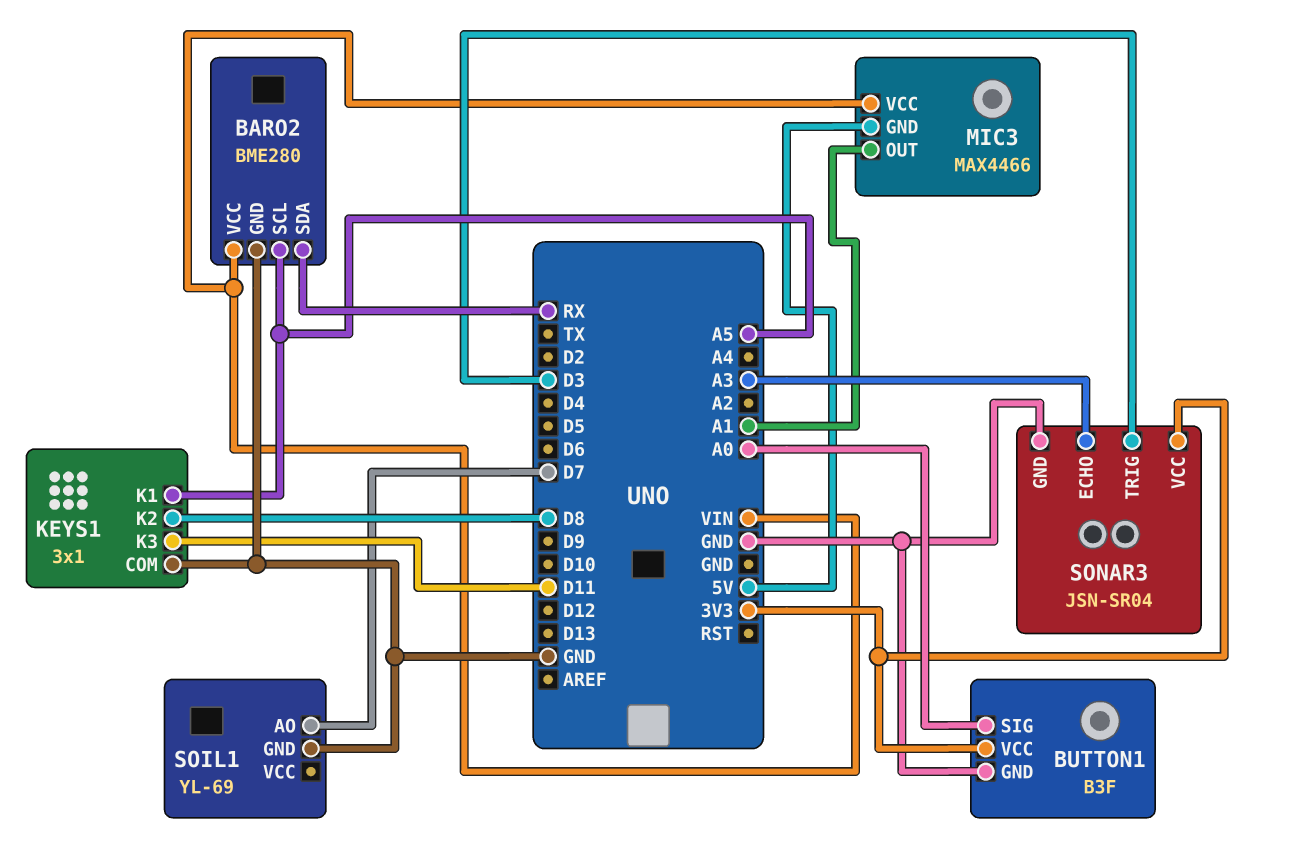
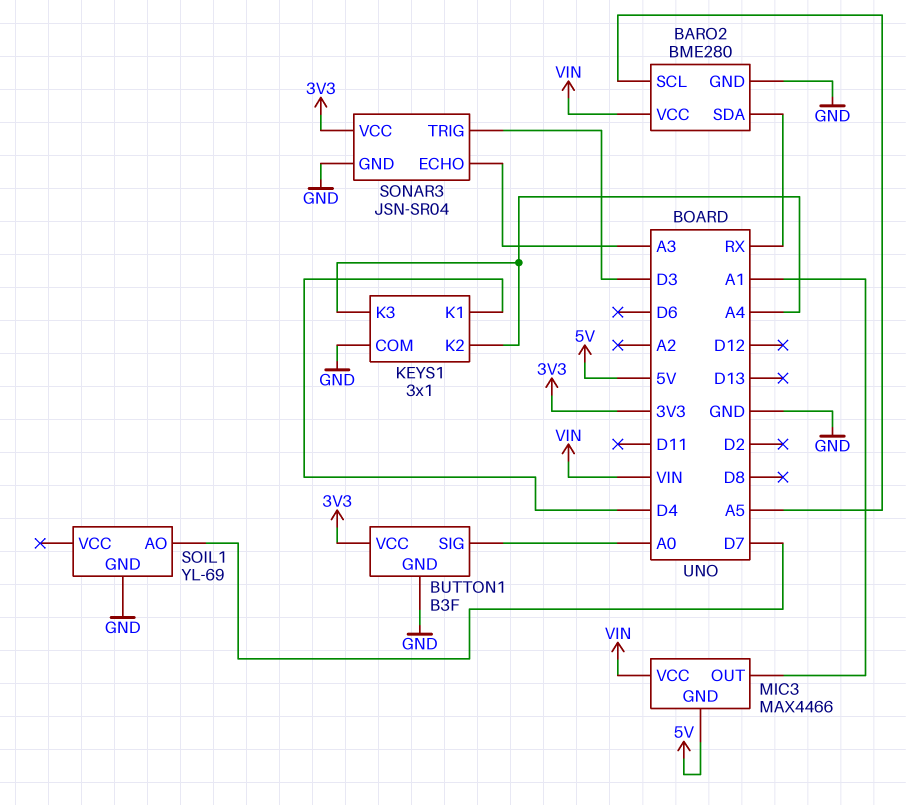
KEYS1 pin K1: A5 -> D4
KEYS1 pin K2: D8 -> A4
KEYS1 pin K3: D11 -> A4

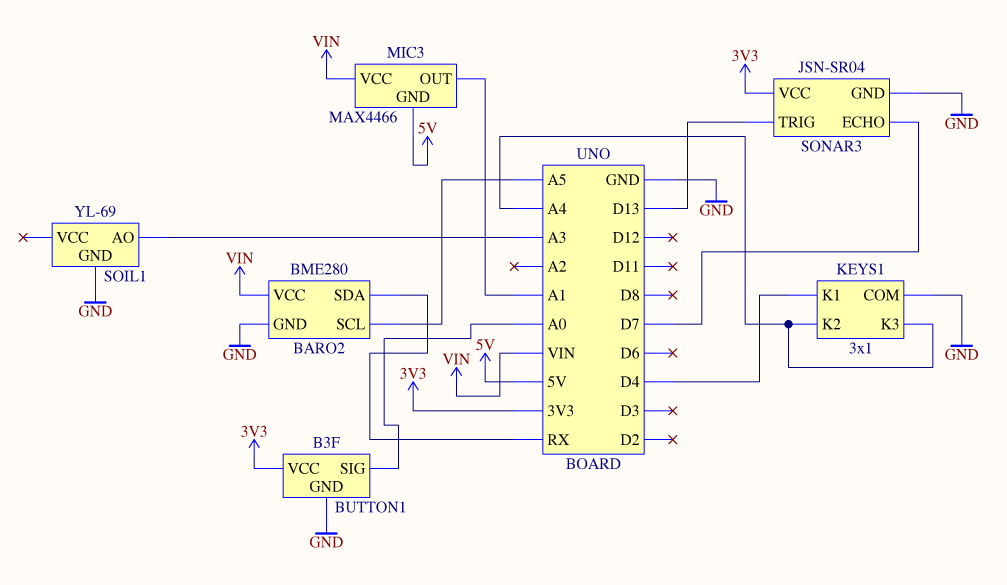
SOIL1 pin AO: D7 -> A3
SONAR3 pin ECHO: A3 -> D7
SONAR3 pin TRIG: D3 -> D13

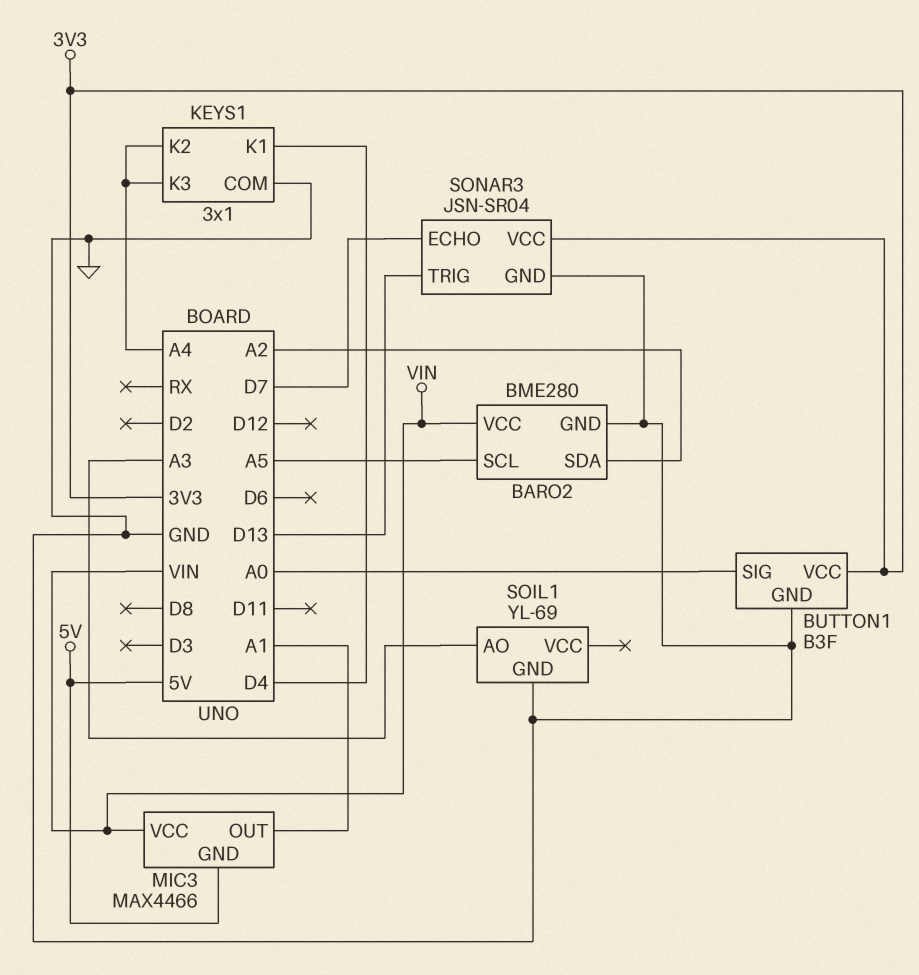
BARO2 pin SDA: RX -> A2

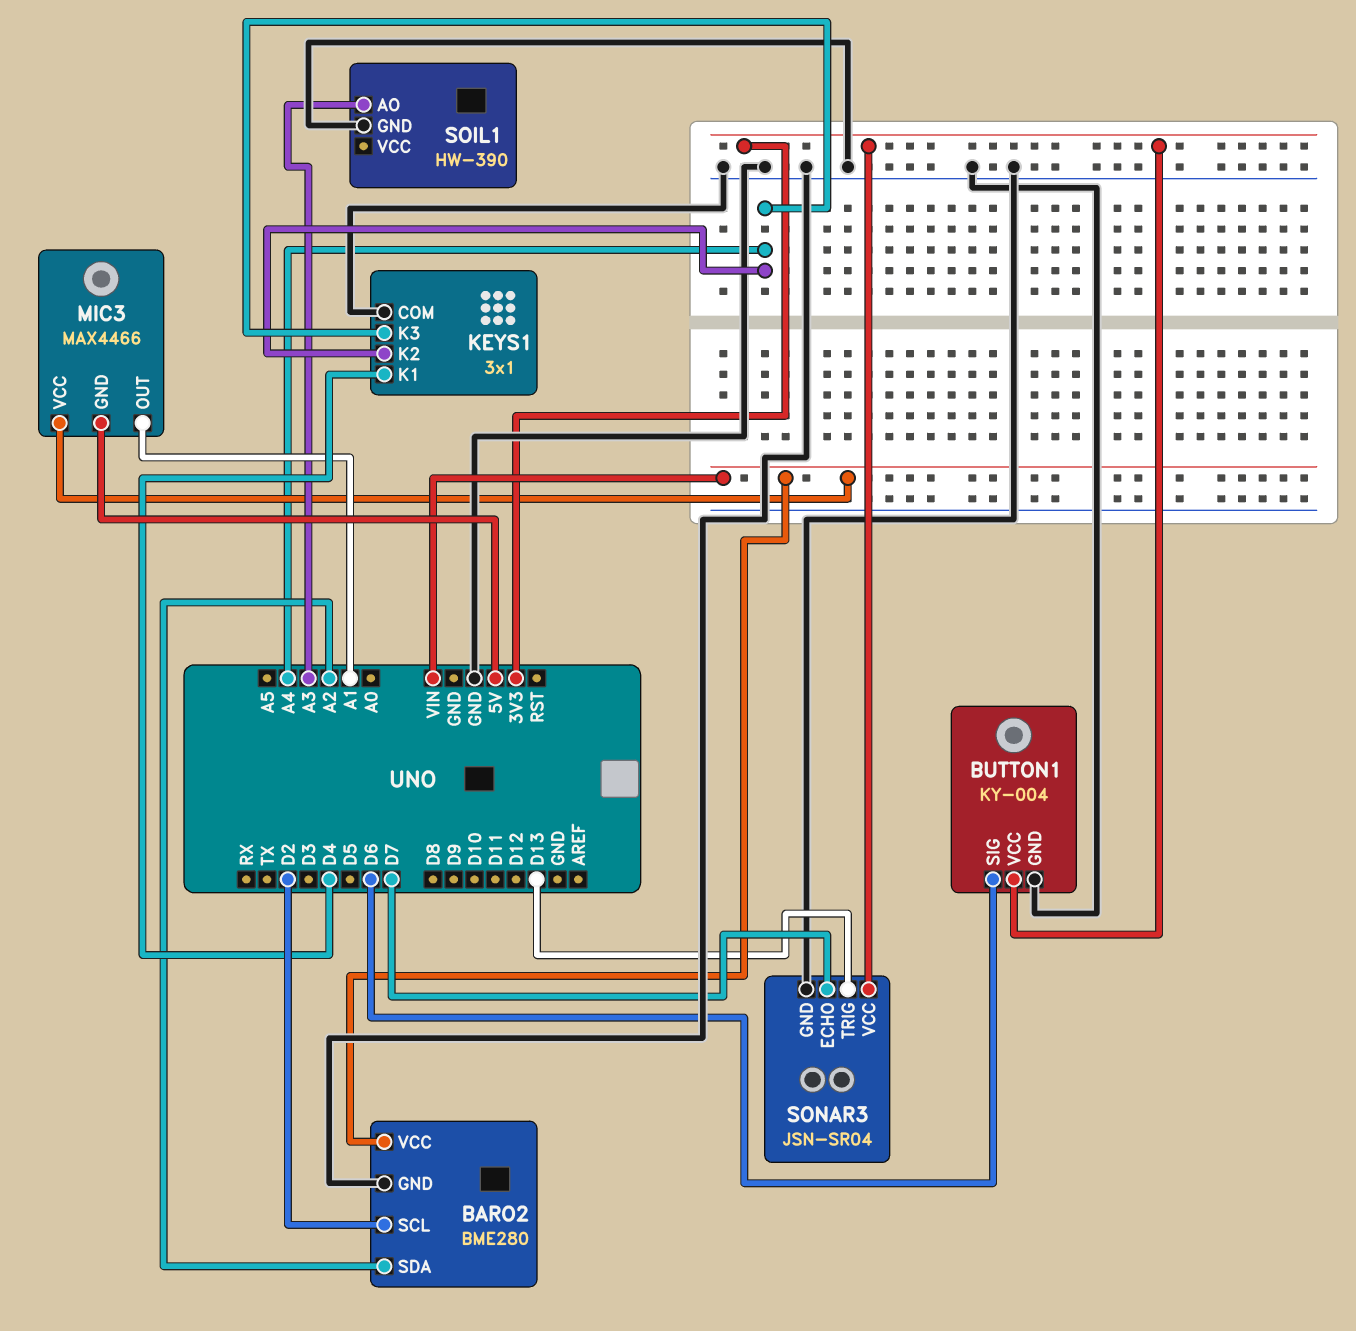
BARO2 pin SCL: A5 -> D2
BUTTON1: B3F -> KY-004
BUTTON1 pin SIG: A0 -> D6
SOIL1: YL-69 -> HW-390

